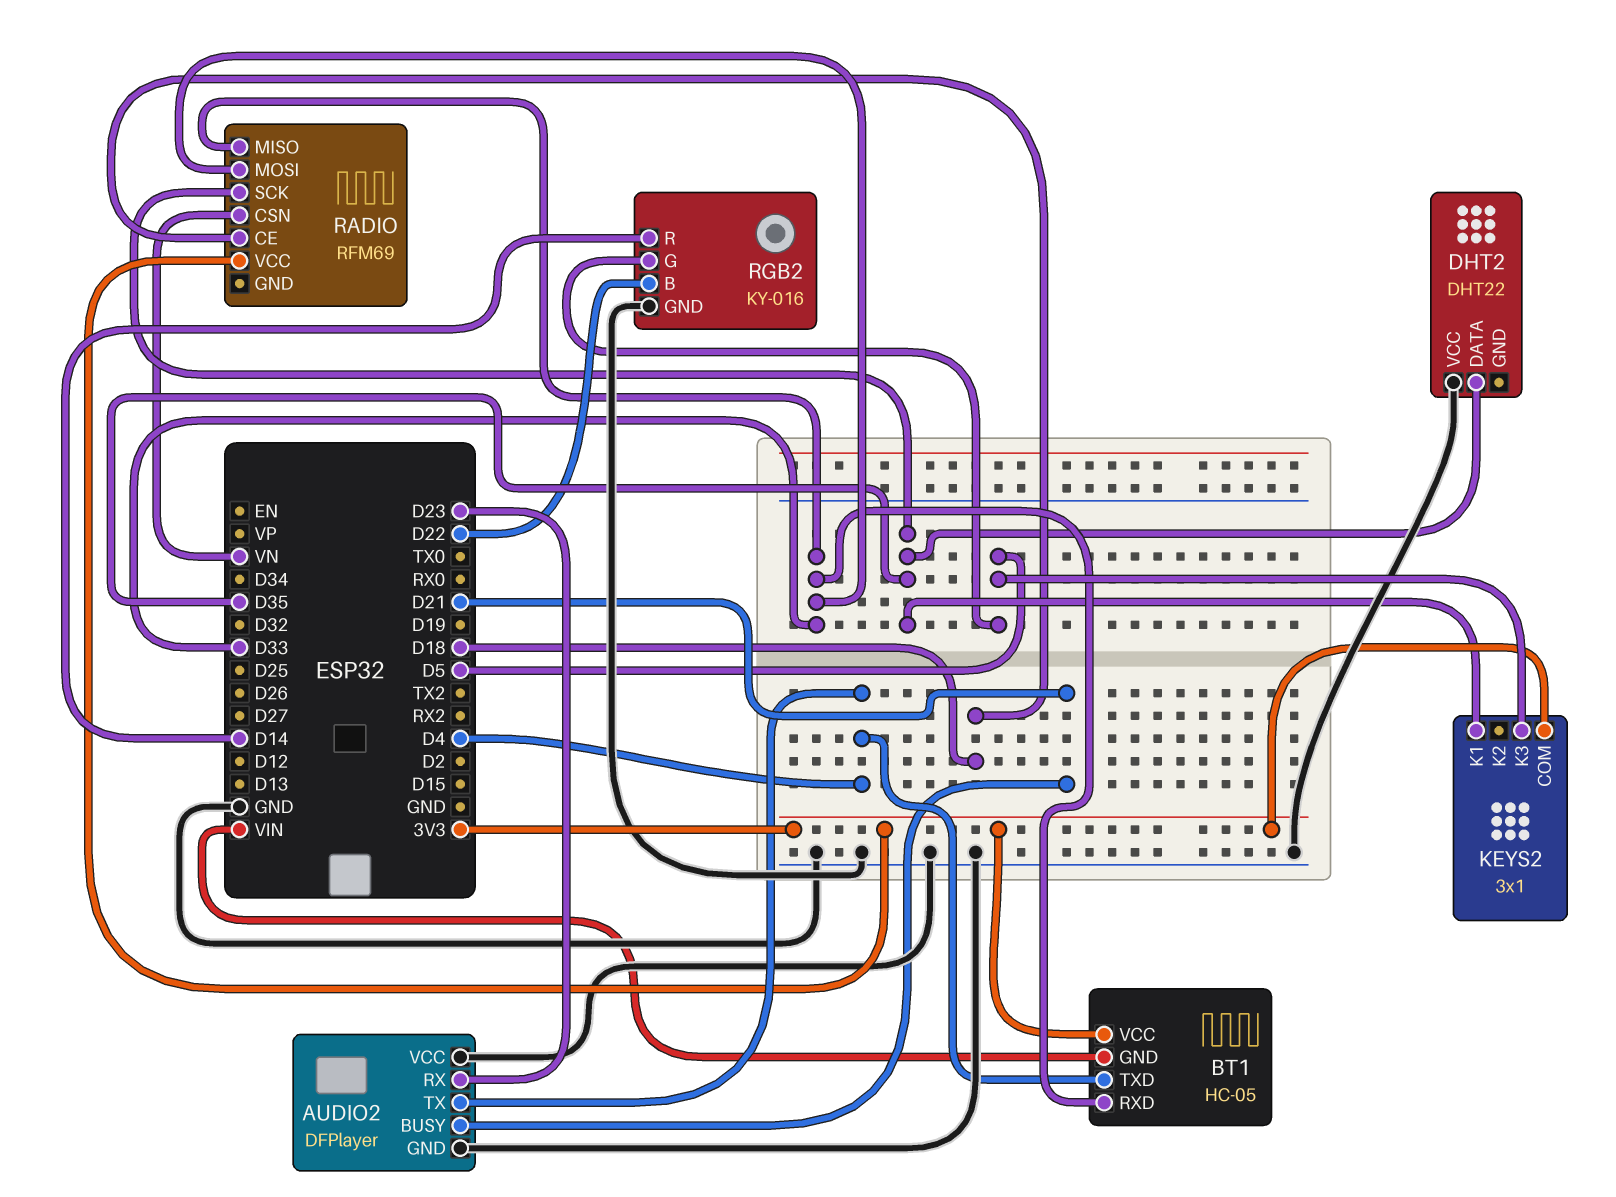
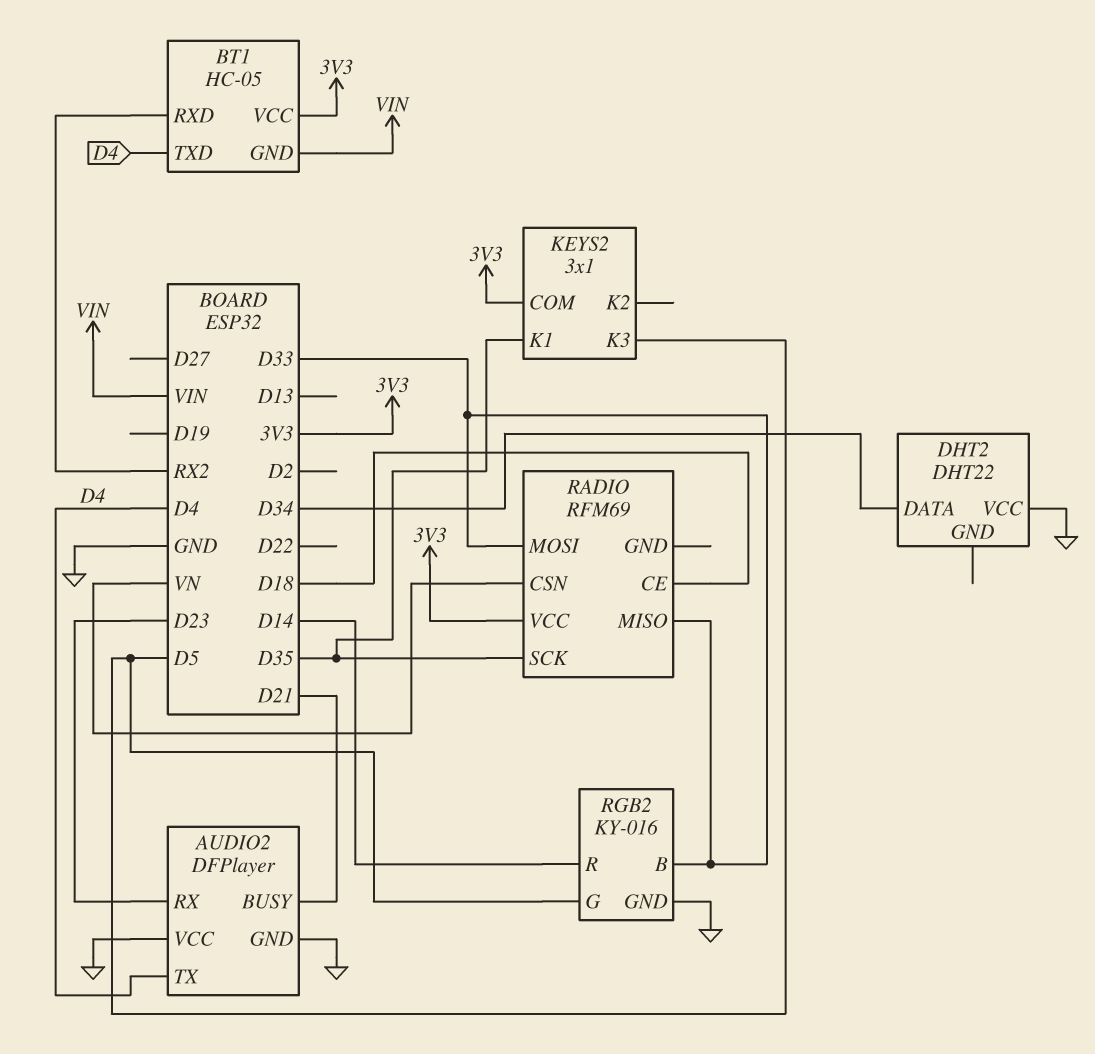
BT1 pin RXD: D33 -> RX2
DHT2 pin DATA: D35 -> D34
RGB2 pin B: D22 -> D33

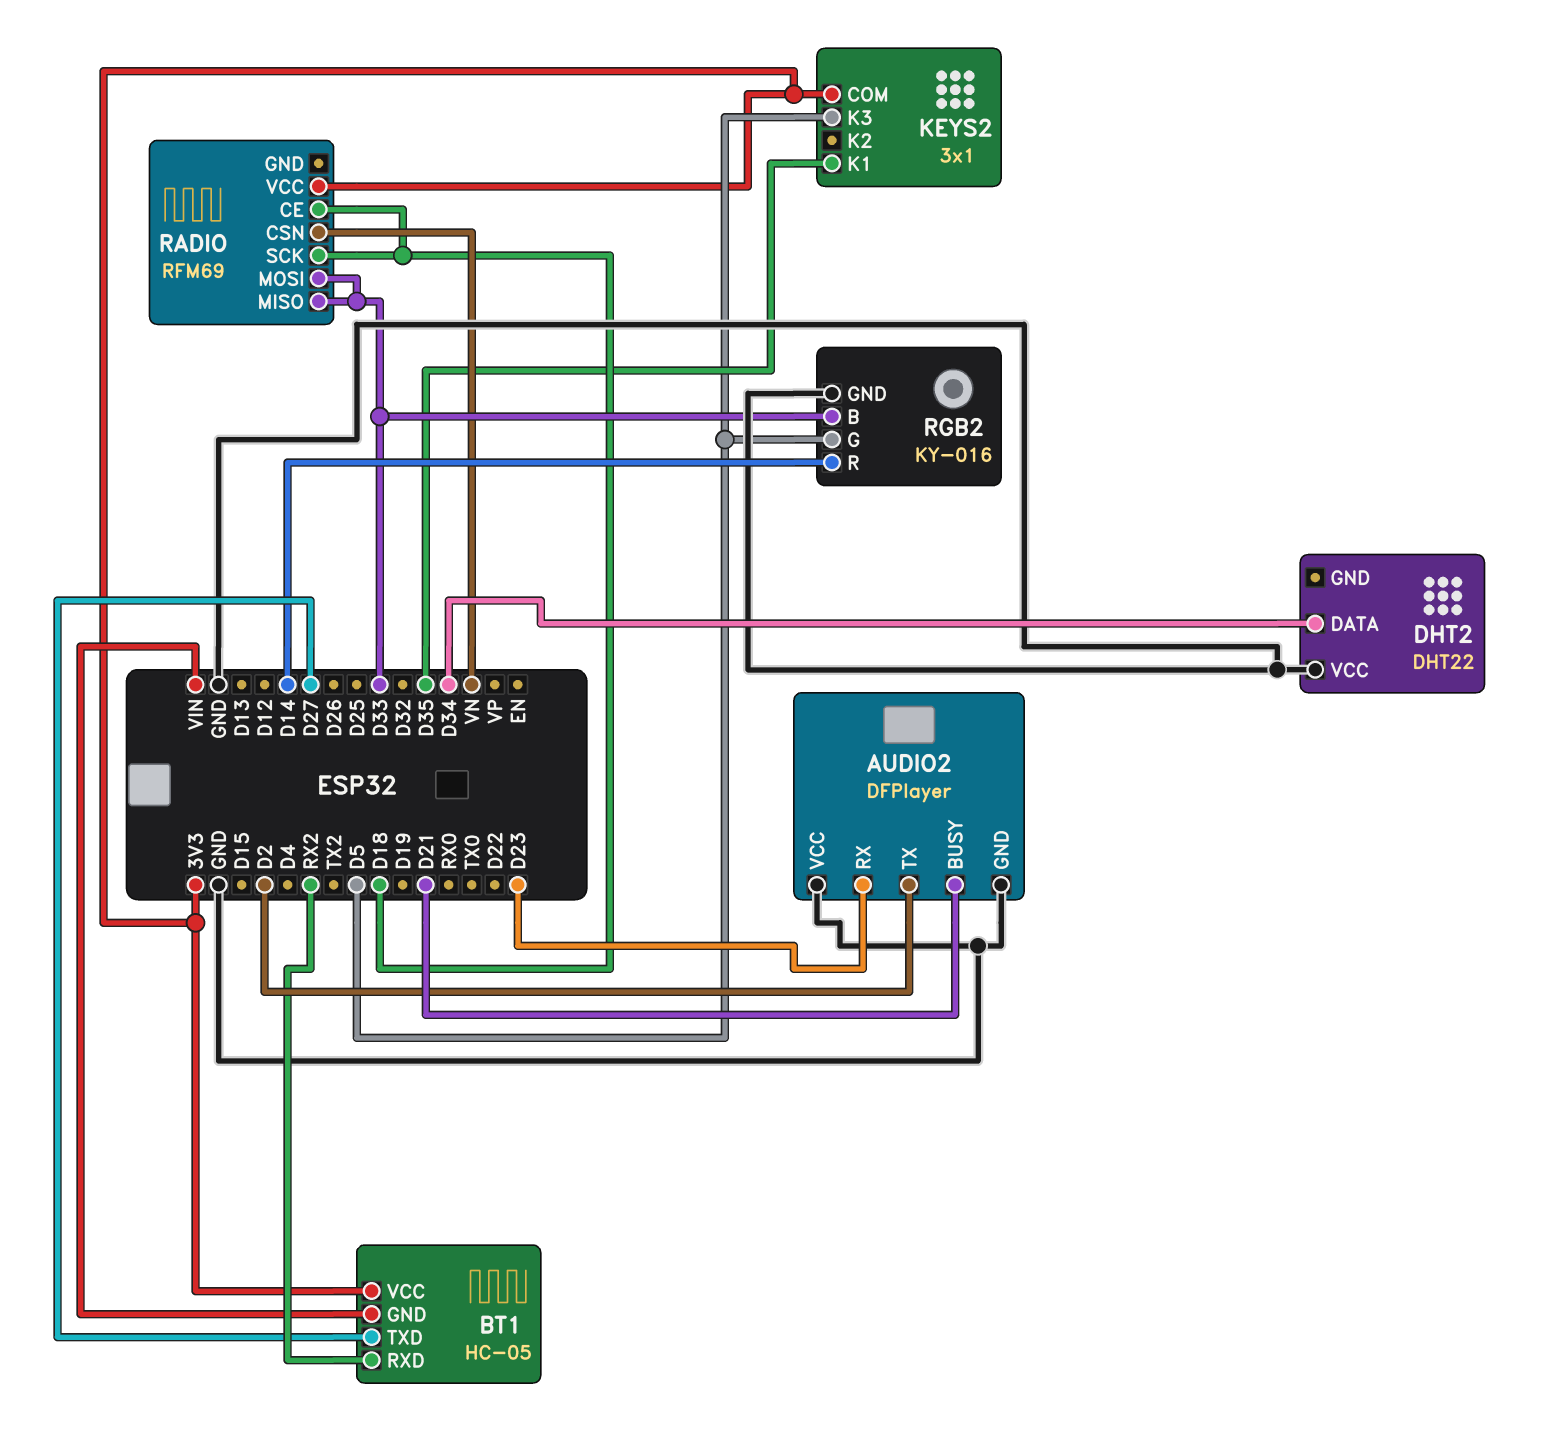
AUDIO2 pin TX: D4 -> D2
BT1 pin TXD: D4 -> D27
RADIO pin SCK: D35 -> D18

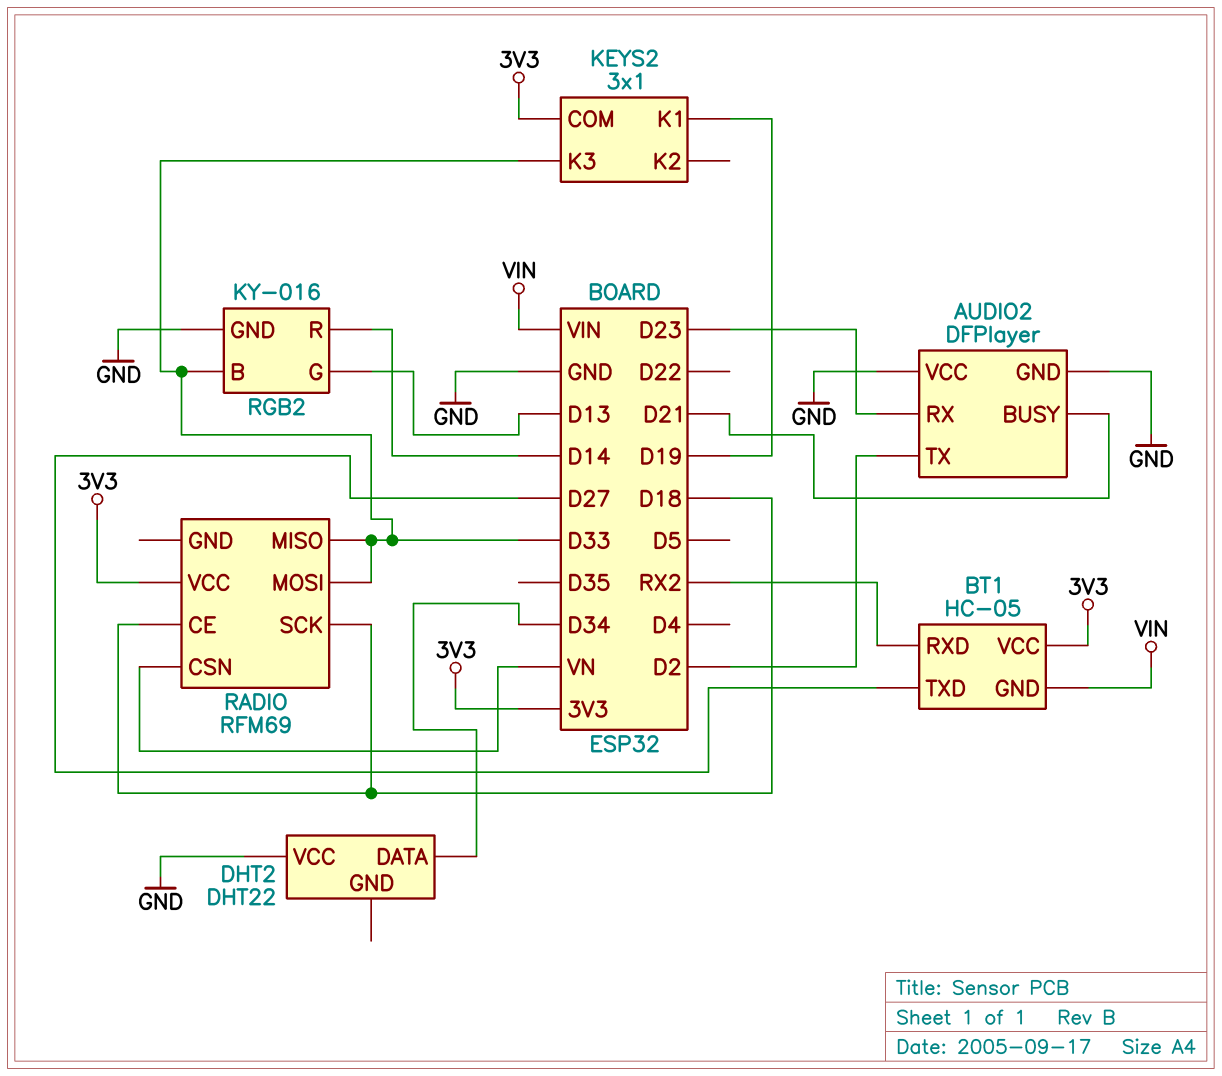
KEYS2 pin K1: D35 -> D19
KEYS2 pin K3: D5 -> D33
RGB2 pin G: D5 -> D13

